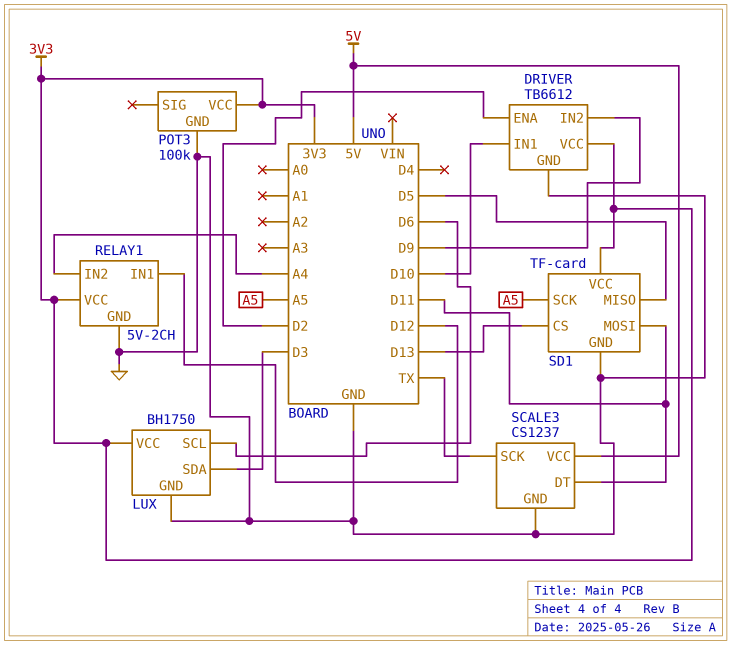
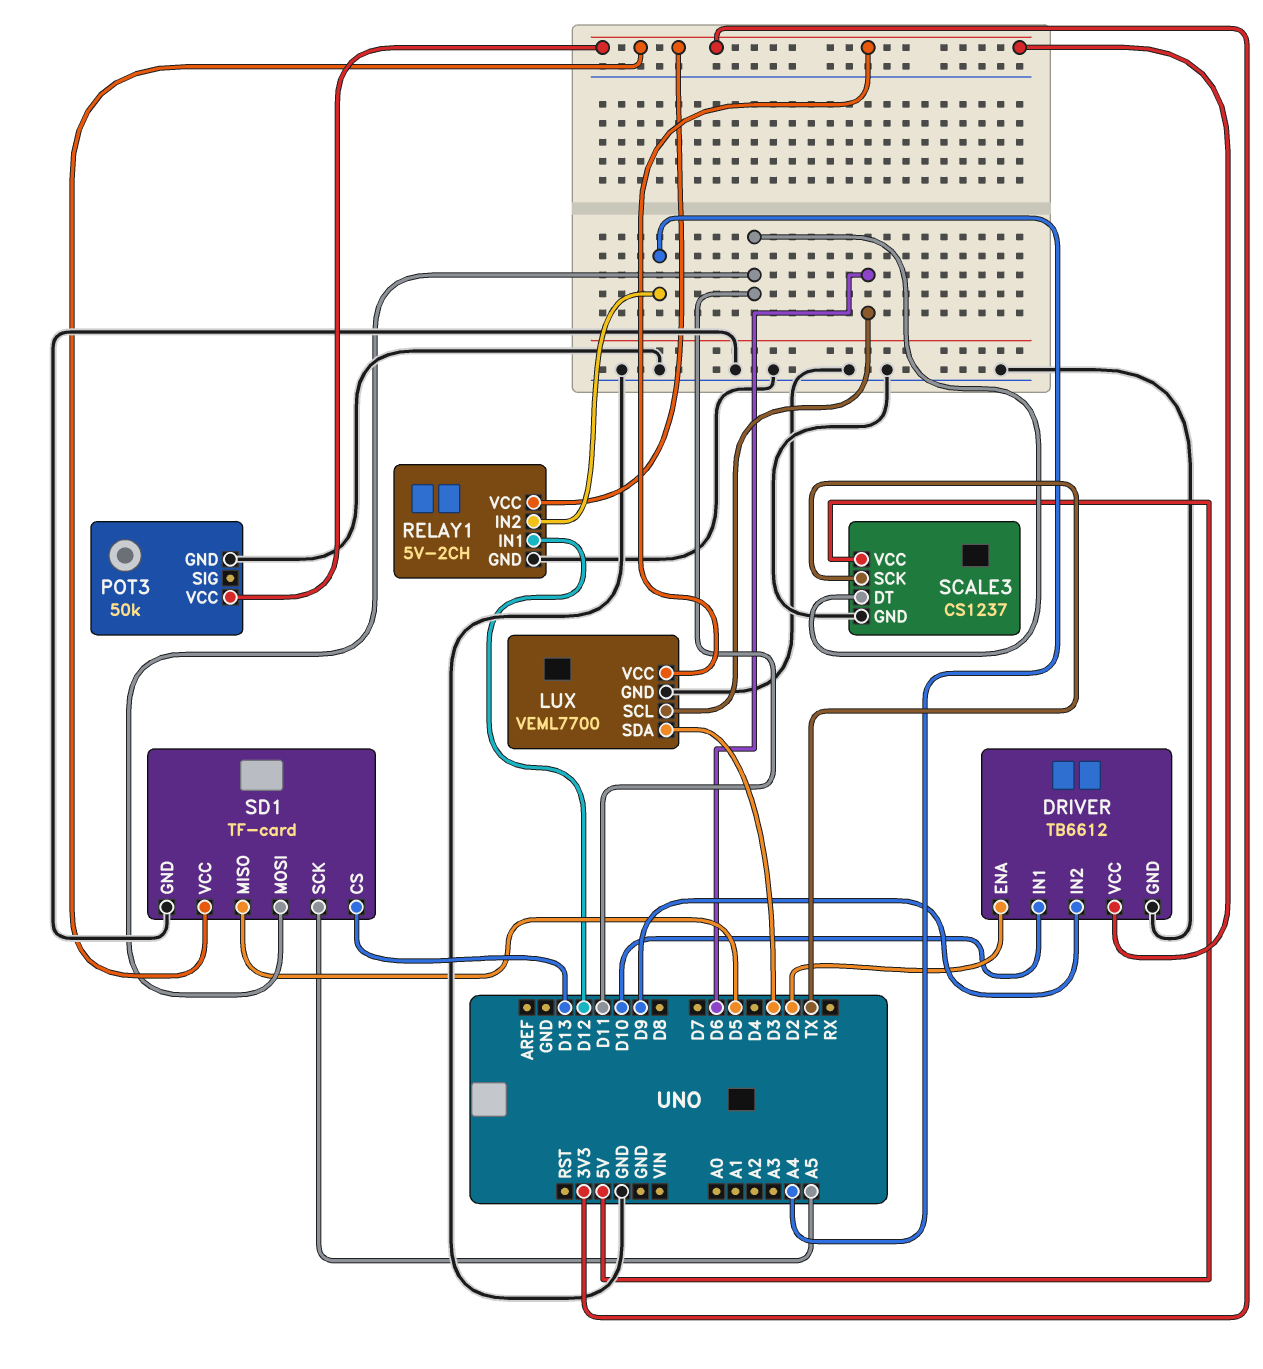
LUX: BH1750 -> VEML7700
POT3: 100k -> 50k

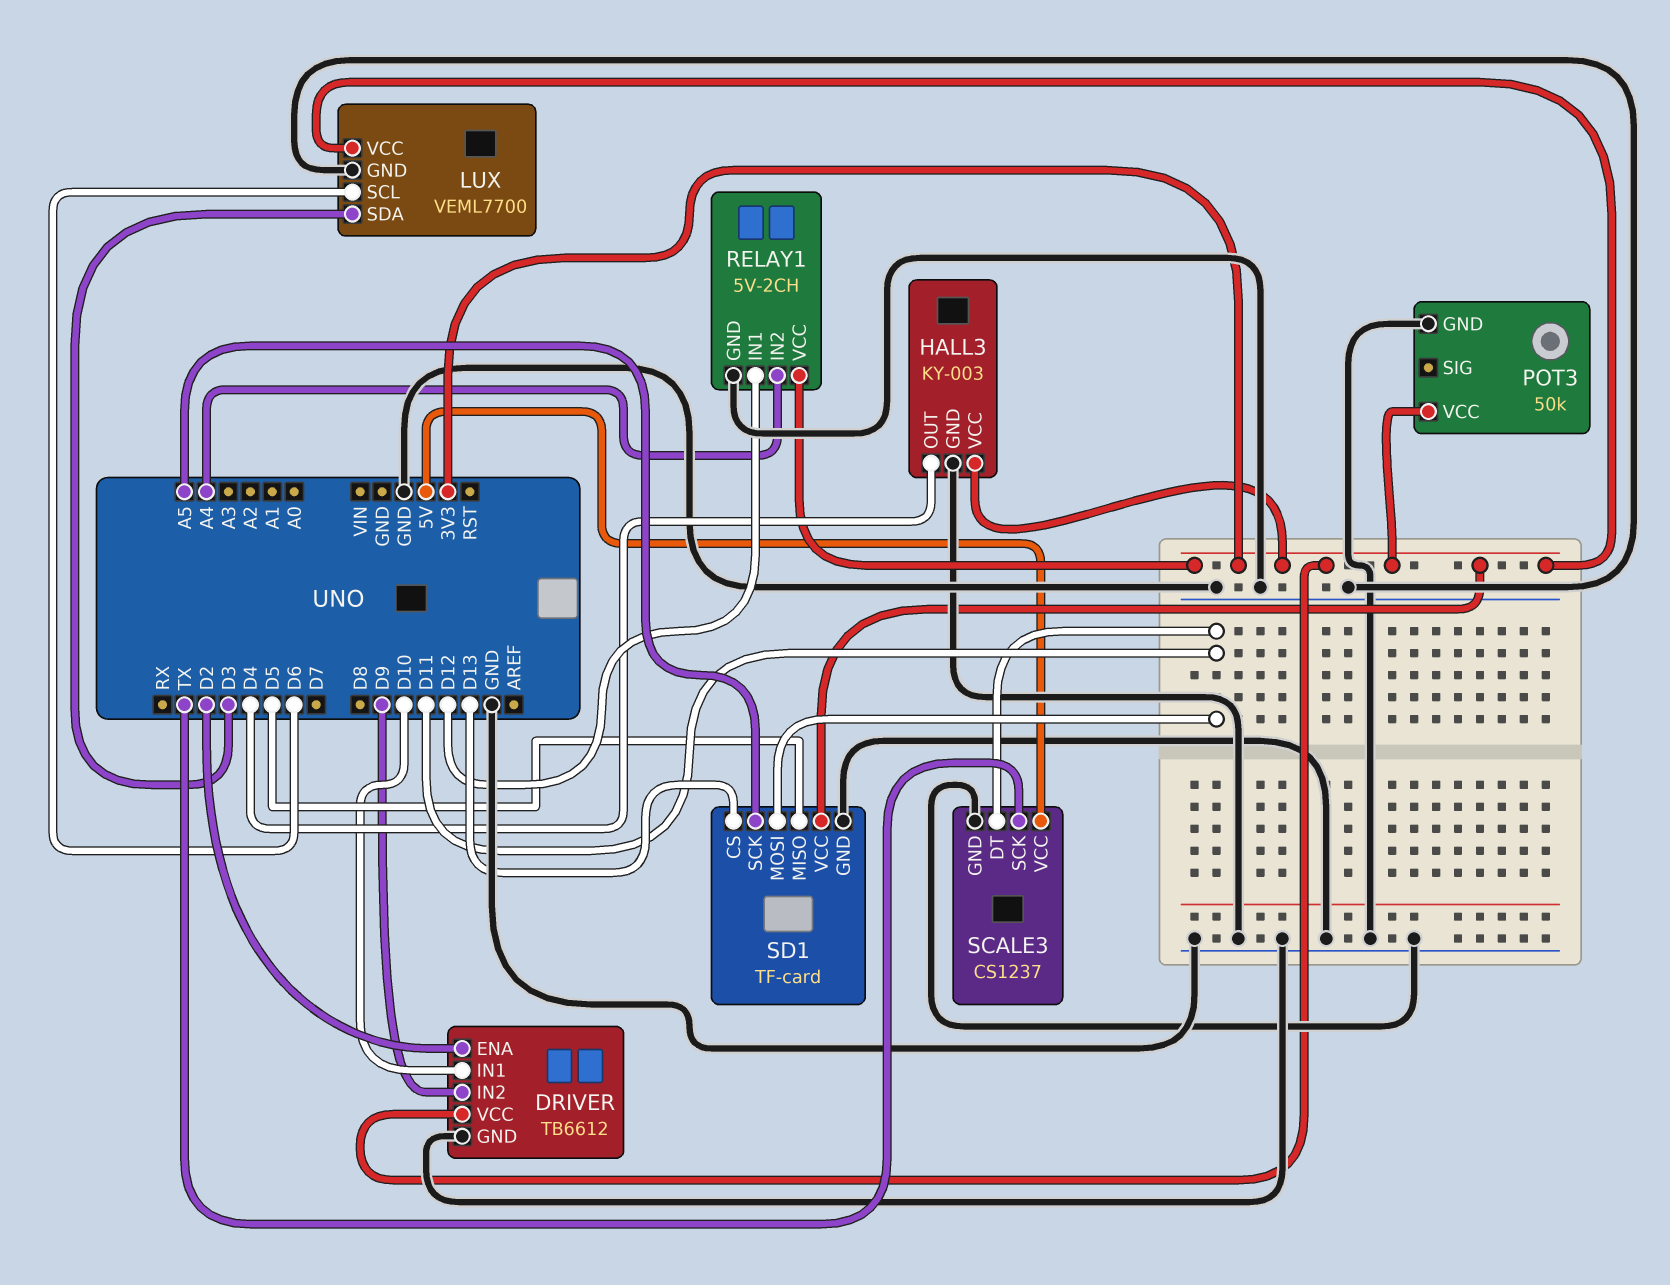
HALL3: none -> KY-003
HALL3 pin GND: none -> GND
HALL3 pin OUT: none -> D4
HALL3 pin VCC: none -> 3V3

